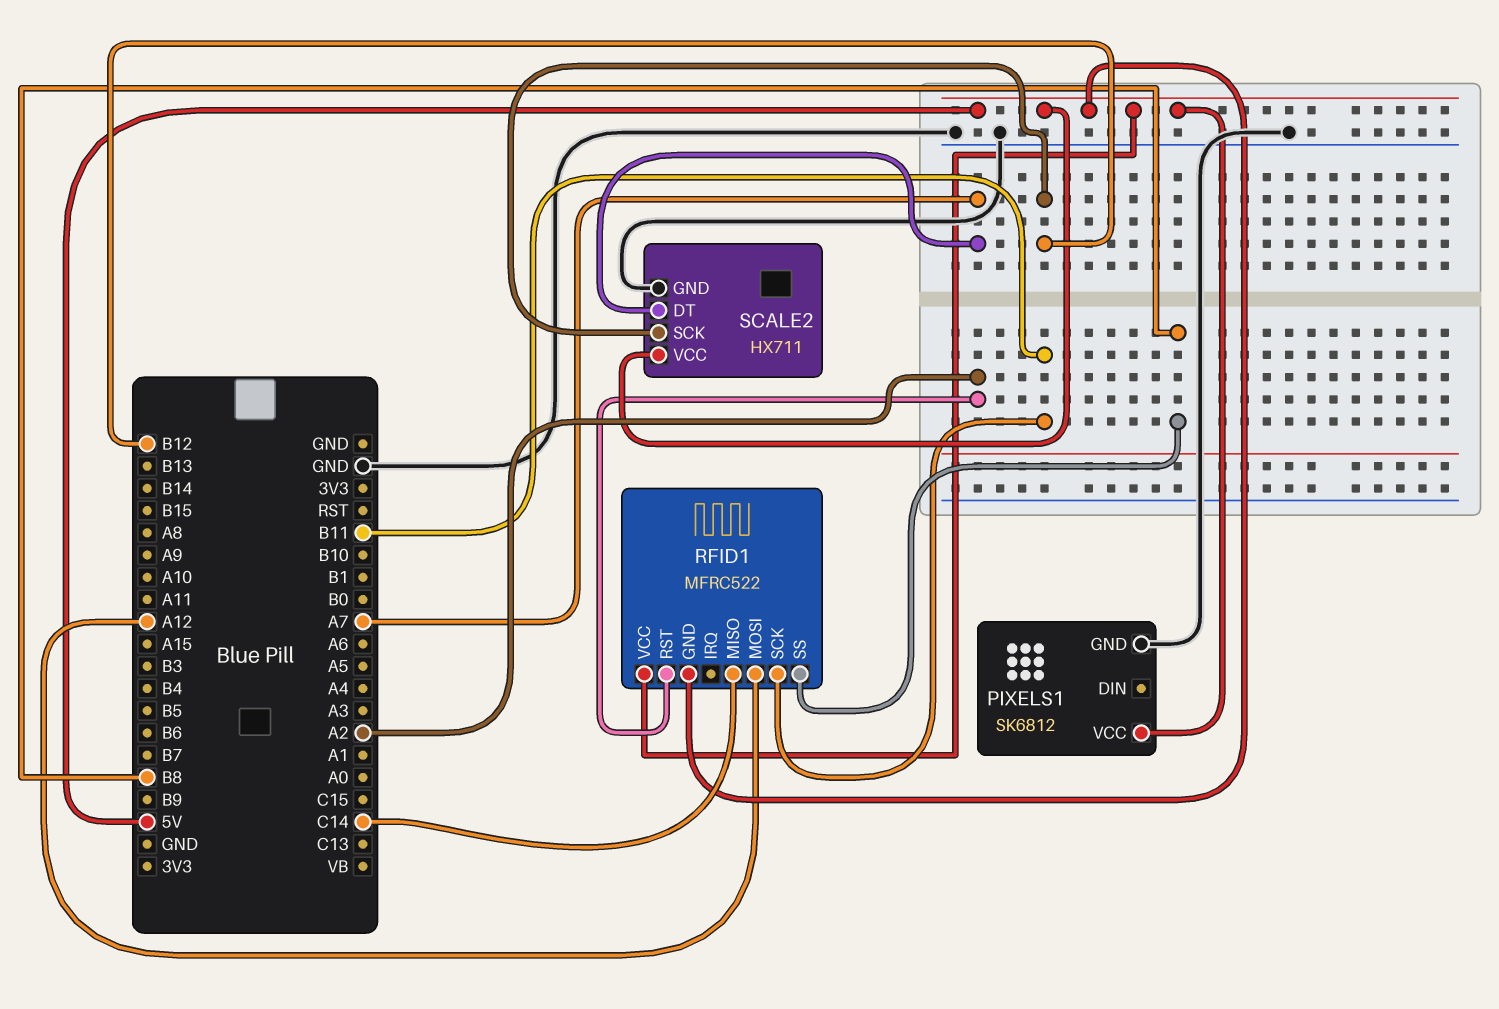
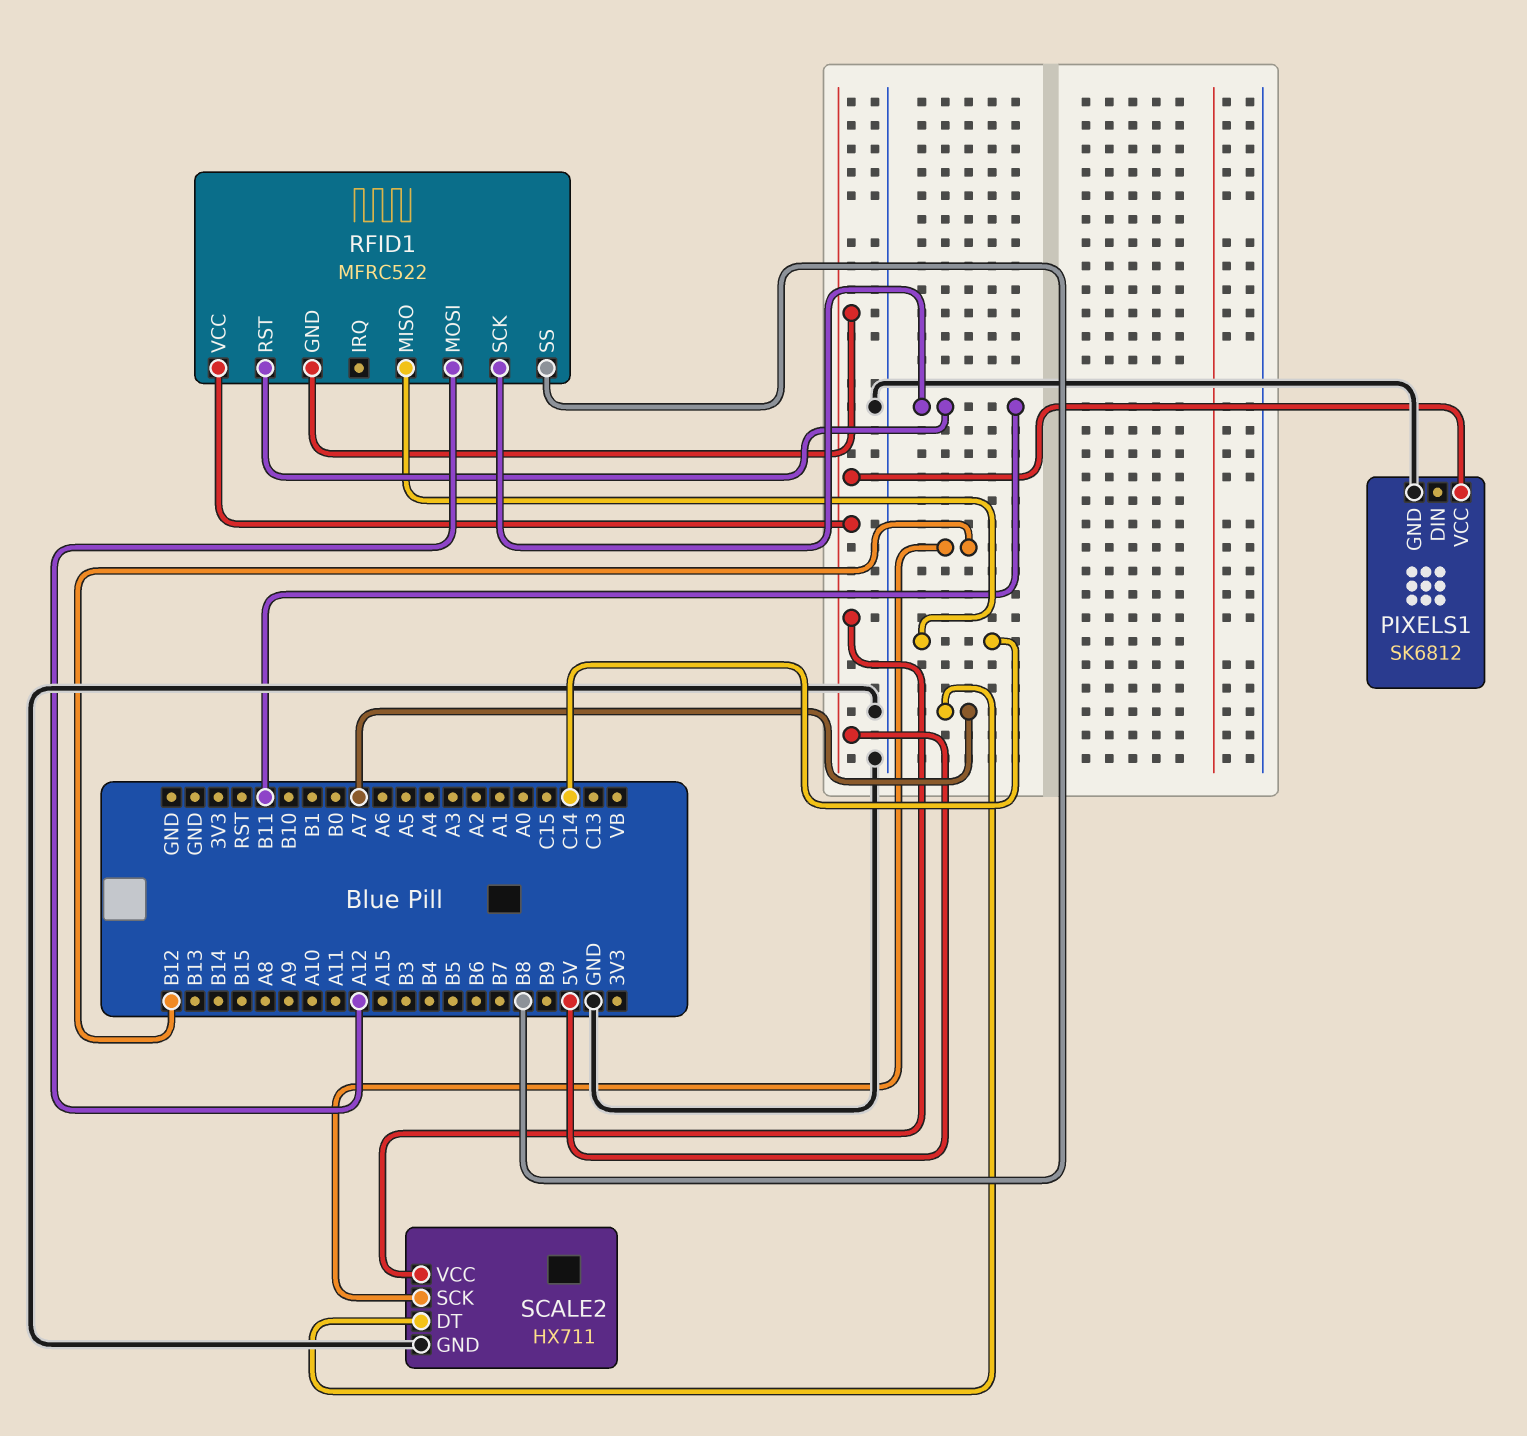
RFID1 pin RST: A2 -> B11

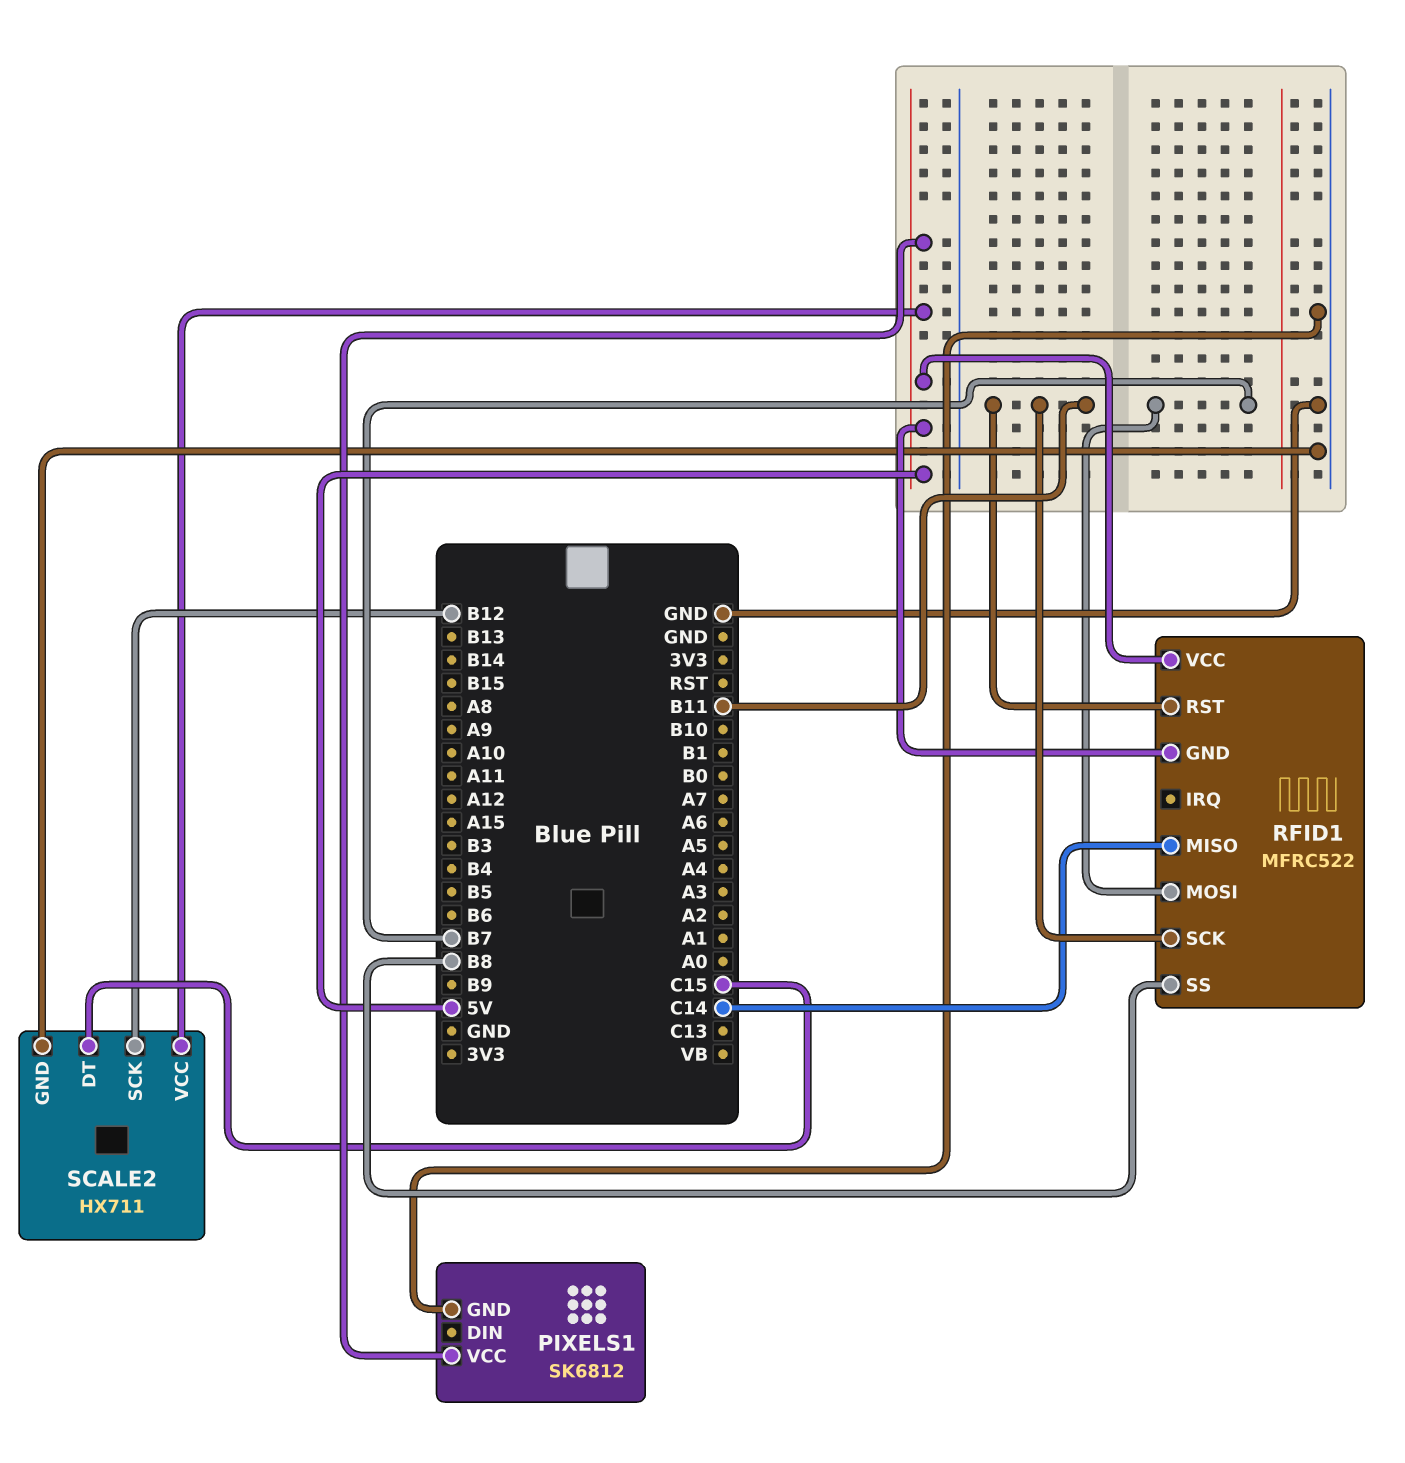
RFID1 pin MOSI: A12 -> B7
SCALE2 pin DT: A7 -> C15

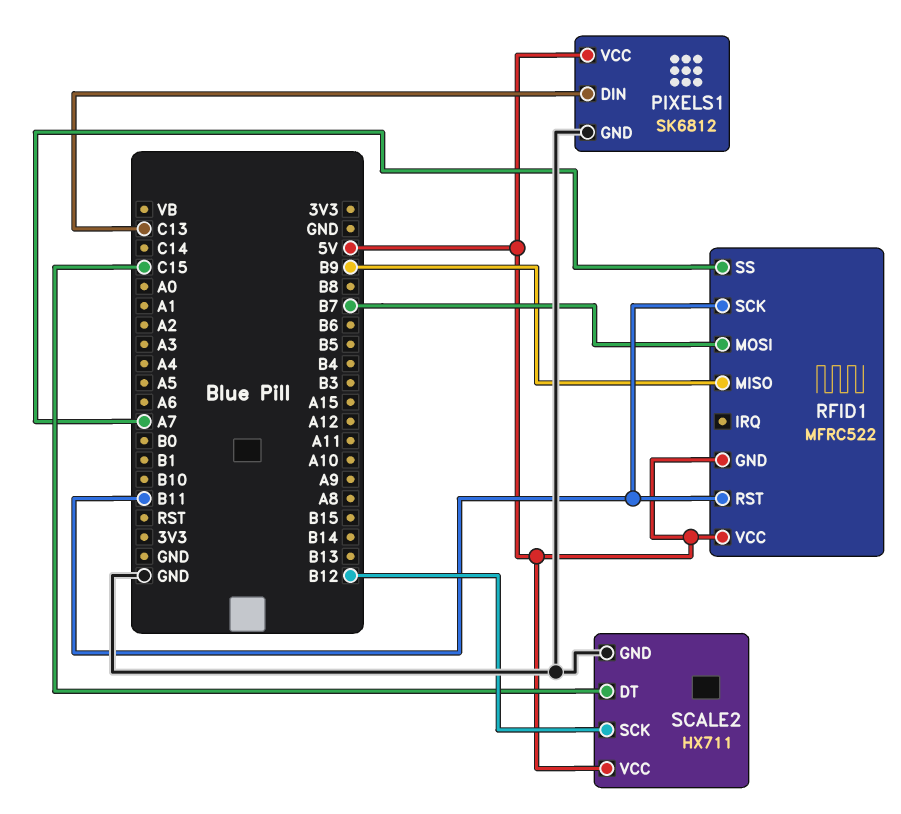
PIXELS1 pin DIN: none -> C13
RFID1 pin MISO: C14 -> B9
RFID1 pin SS: B8 -> A7

